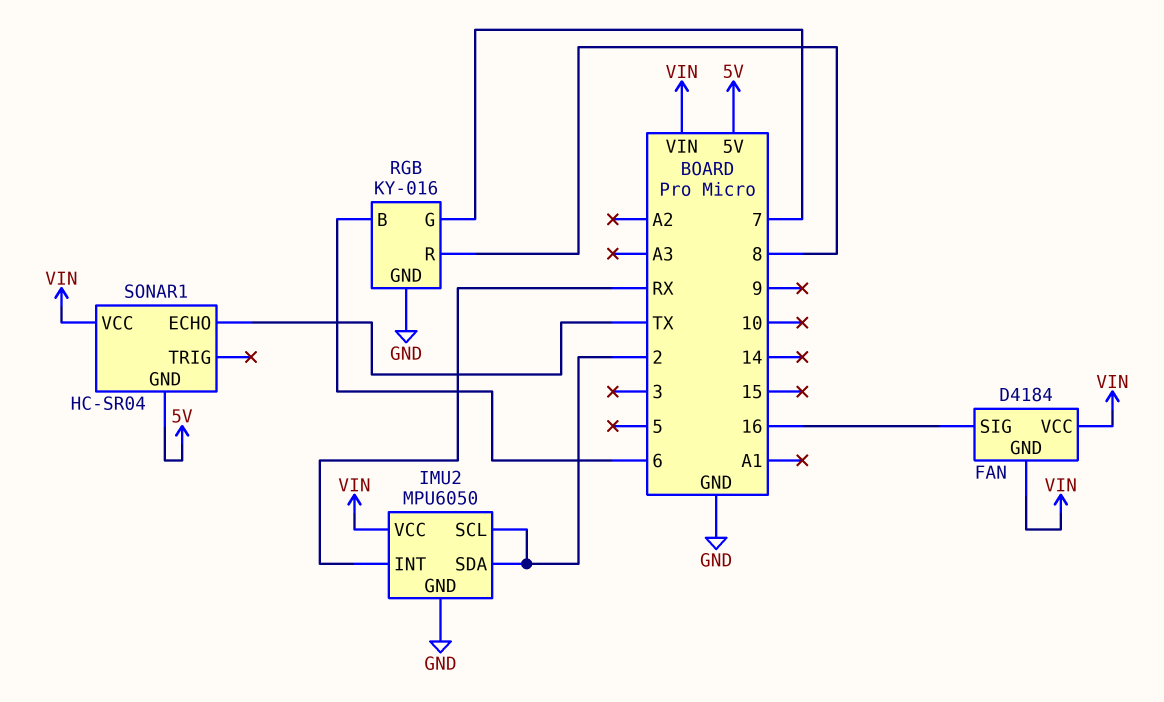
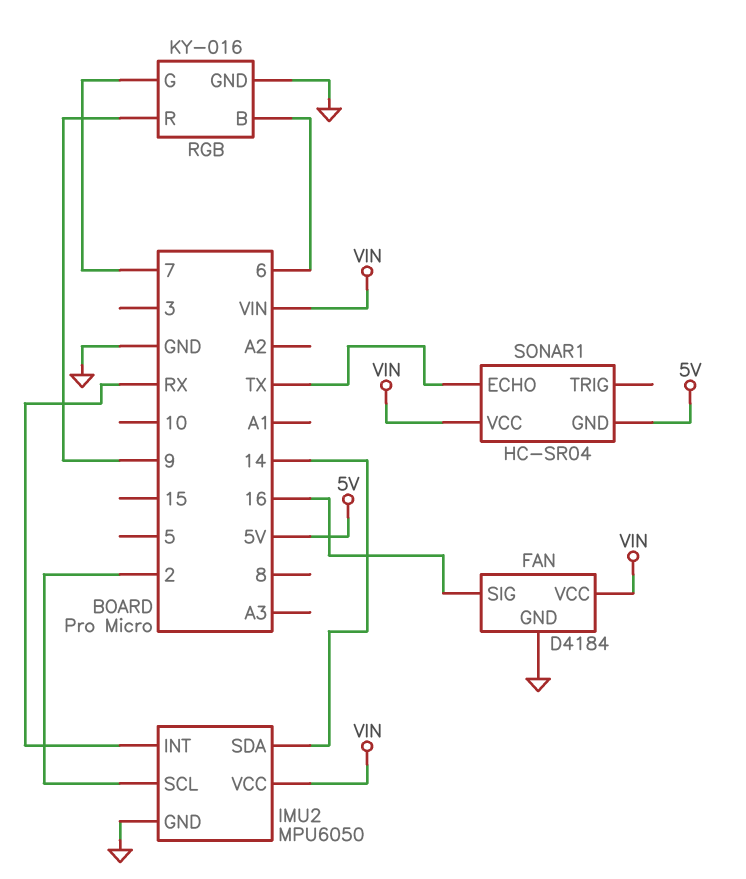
FAN pin GND: VIN -> GND
IMU2 pin SDA: 2 -> 14
RGB pin R: 8 -> 9

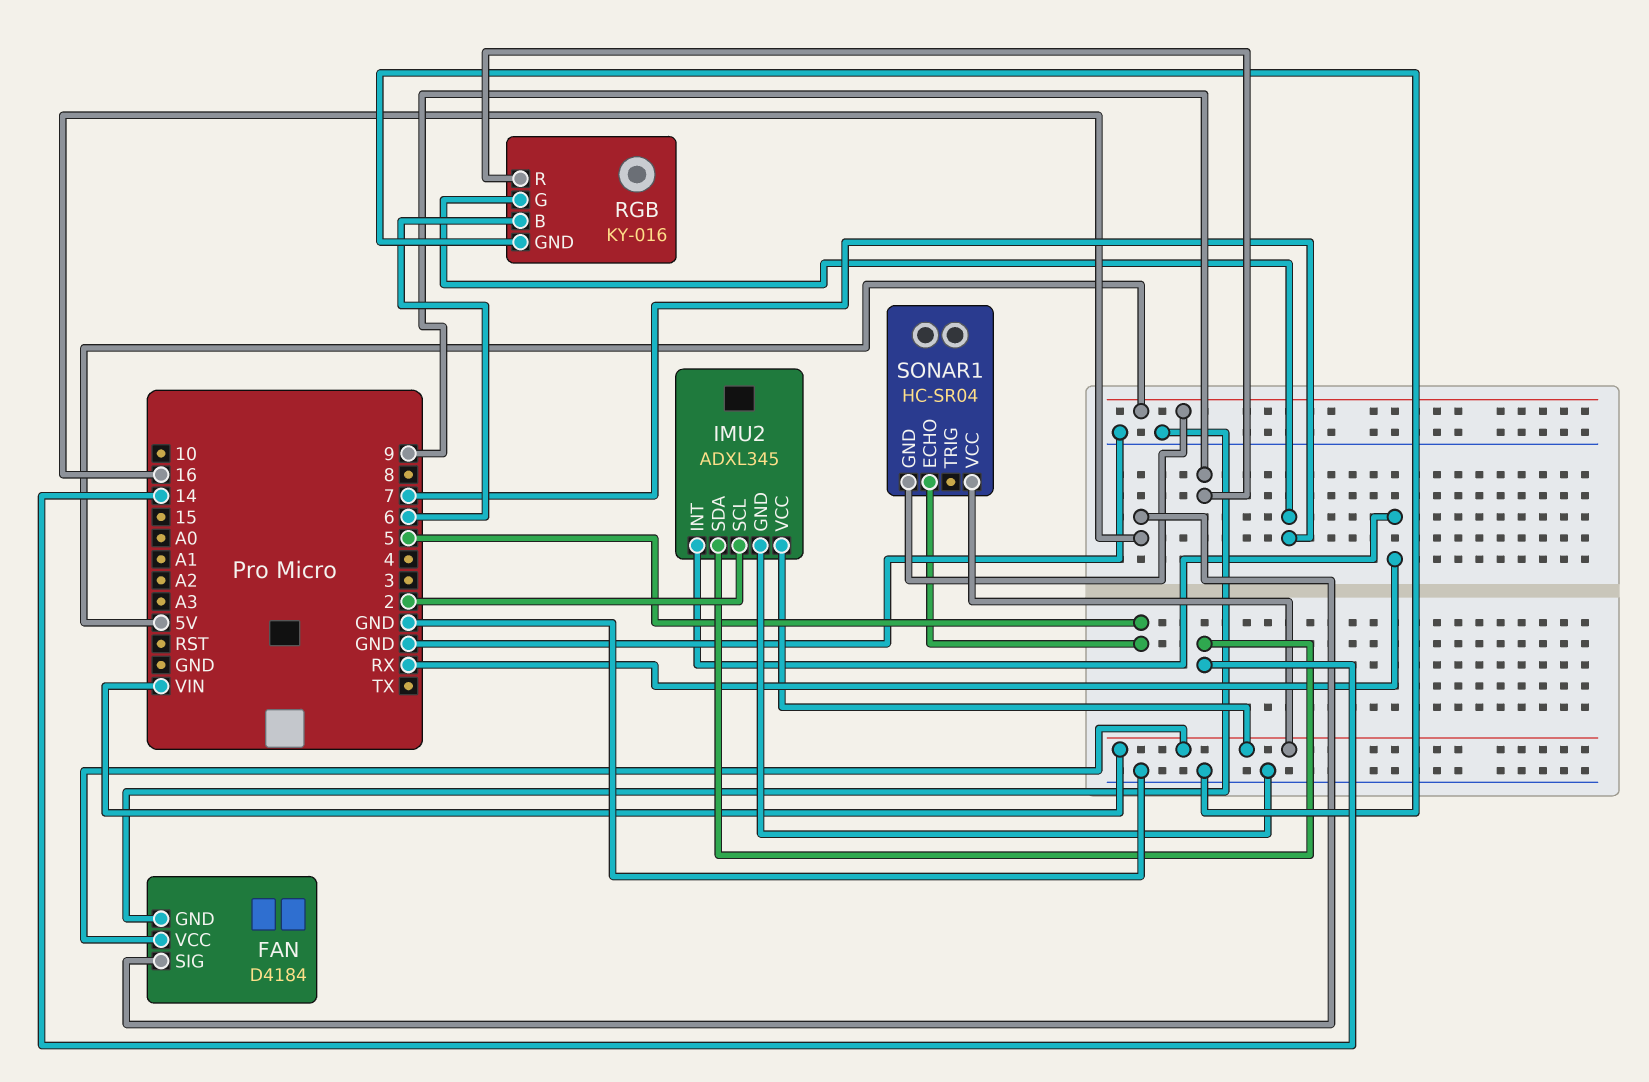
IMU2: MPU6050 -> ADXL345
SONAR1 pin ECHO: TX -> 5

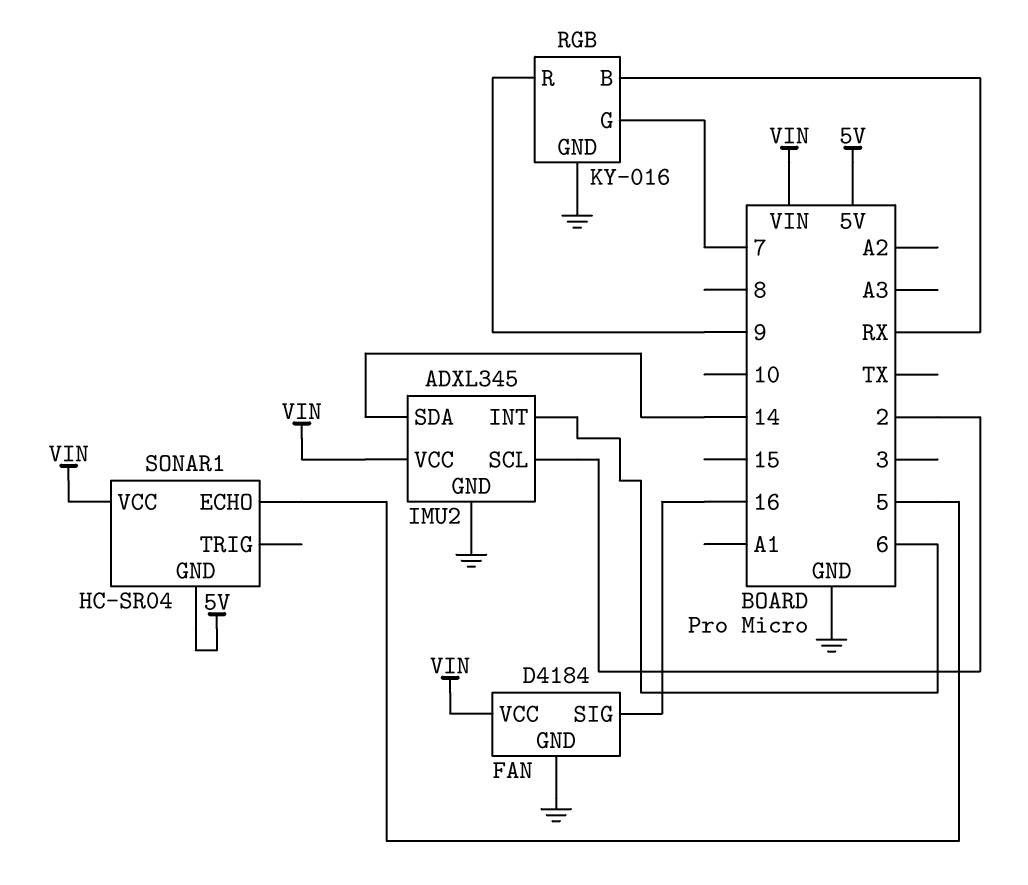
IMU2 pin INT: RX -> 6
RGB pin B: 6 -> RX

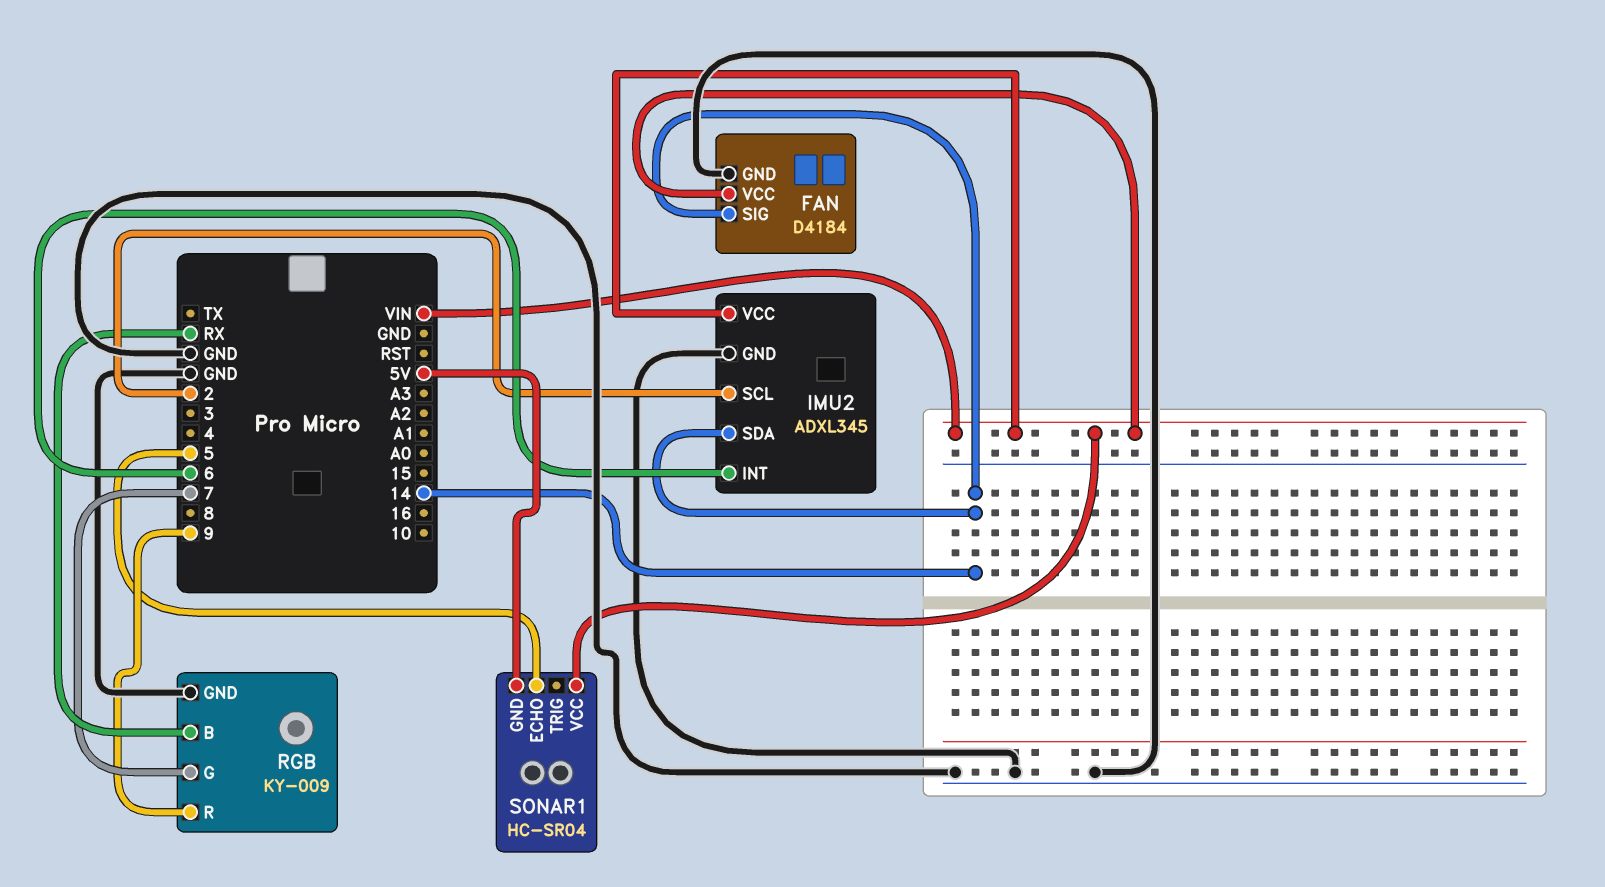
FAN pin SIG: 16 -> 14
RGB: KY-016 -> KY-009

